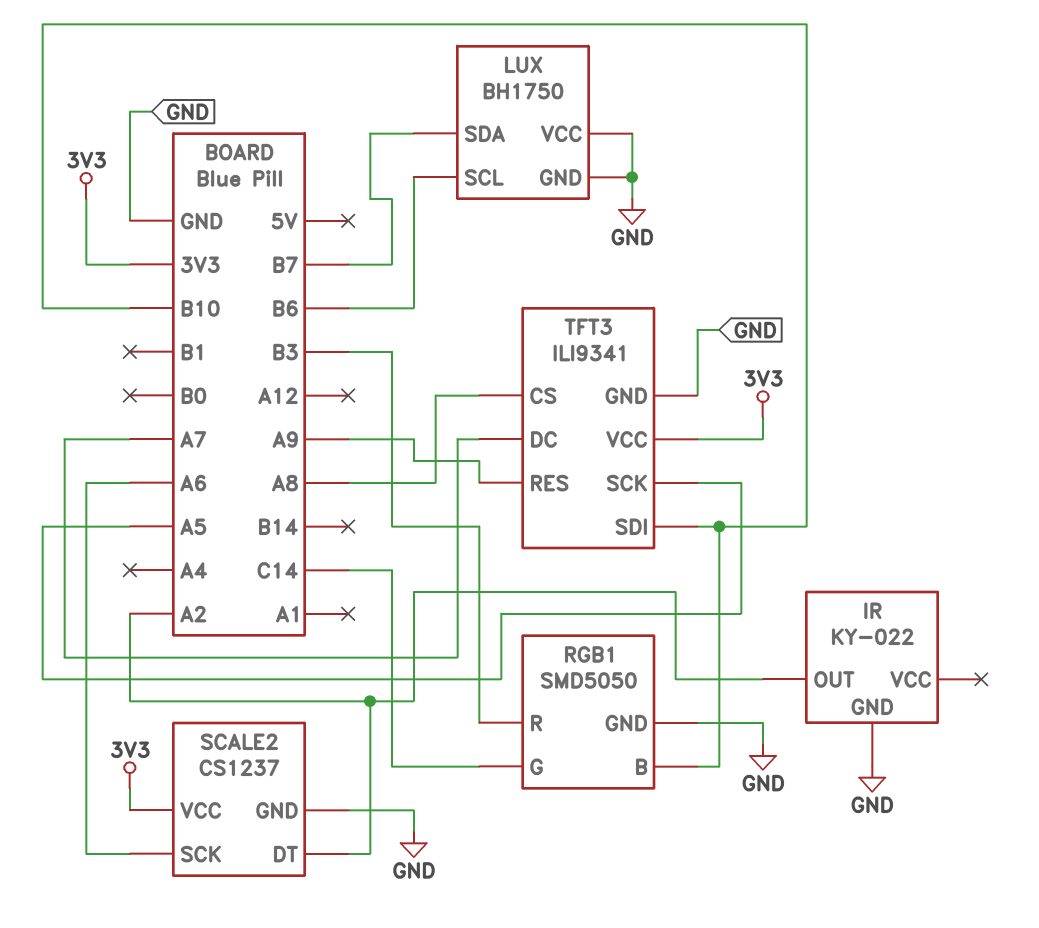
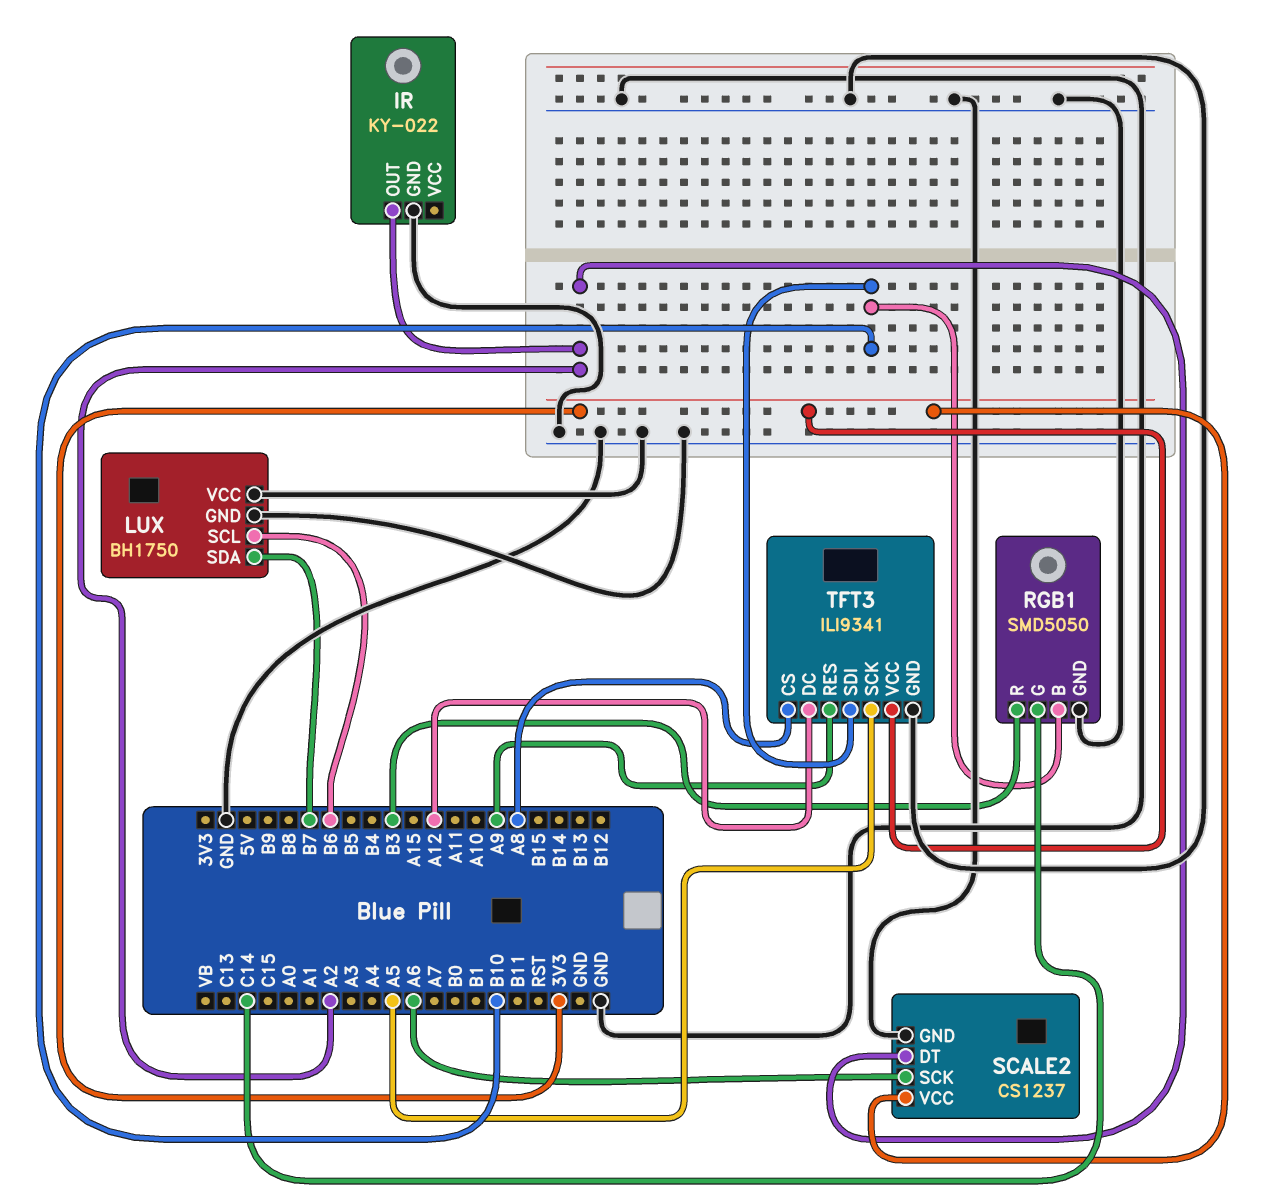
TFT3 pin DC: A7 -> A12

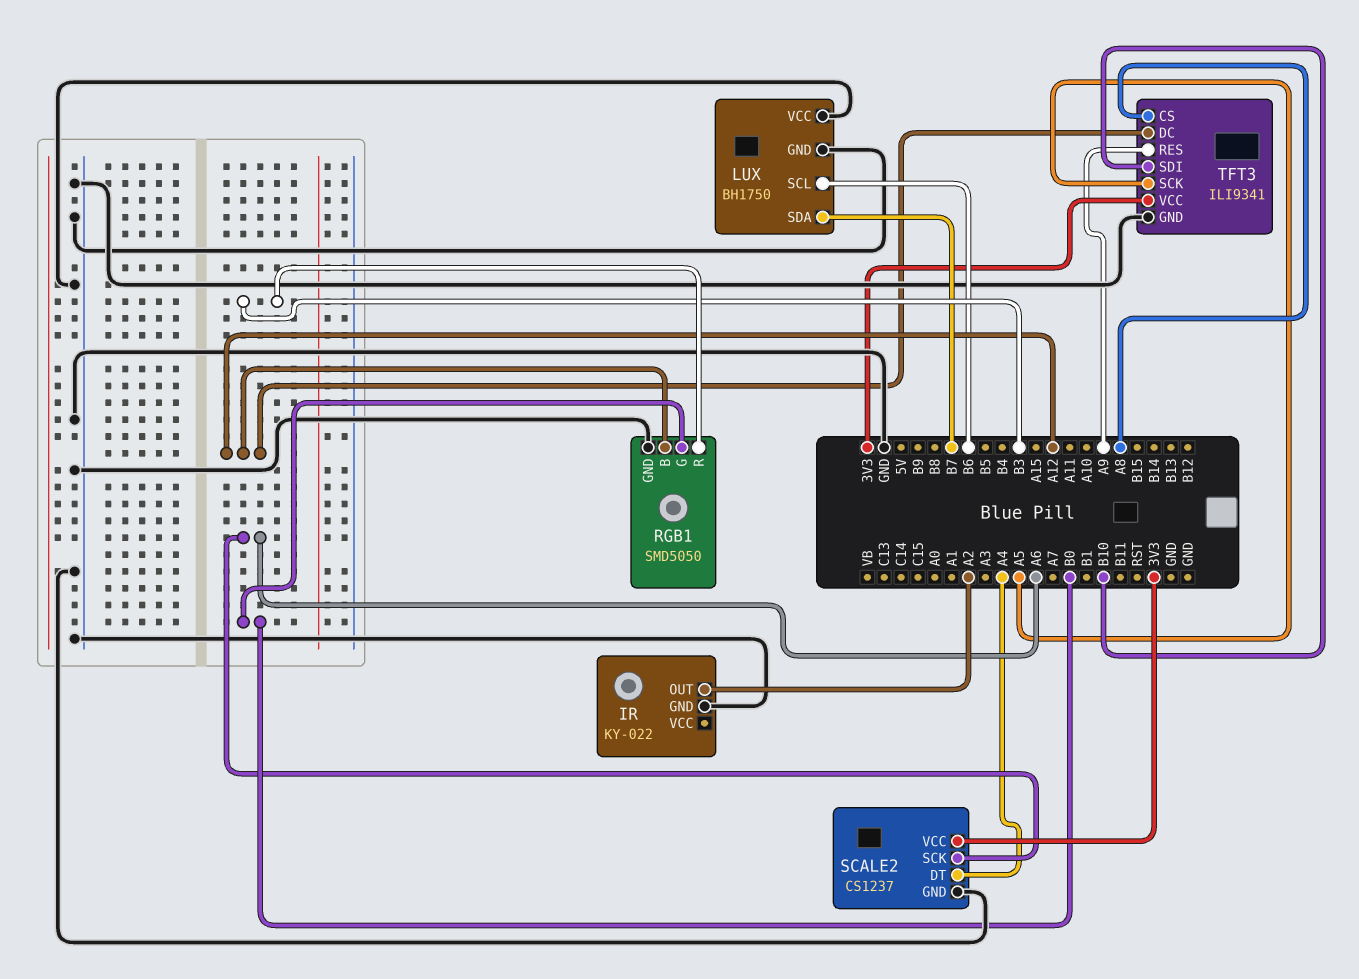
RGB1 pin B: B10 -> A12
RGB1 pin G: C14 -> B0
SCALE2 pin DT: A2 -> A4

